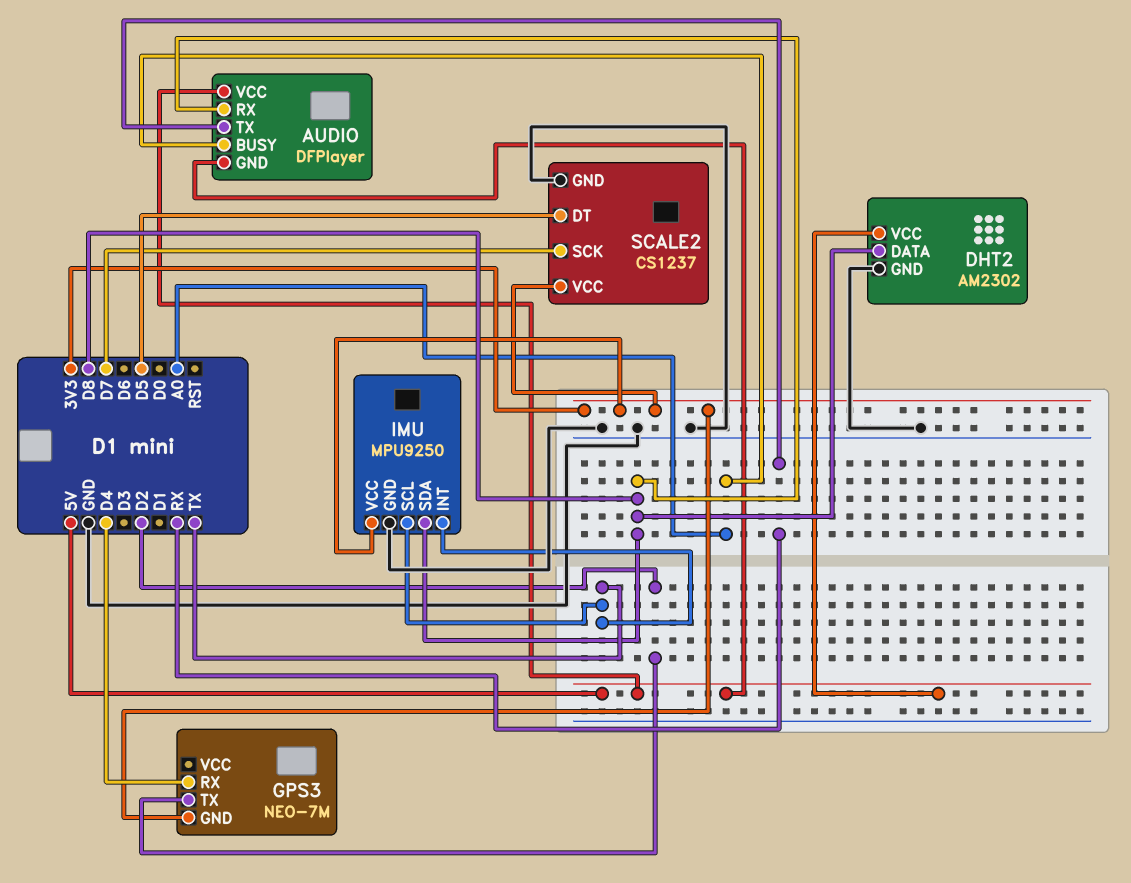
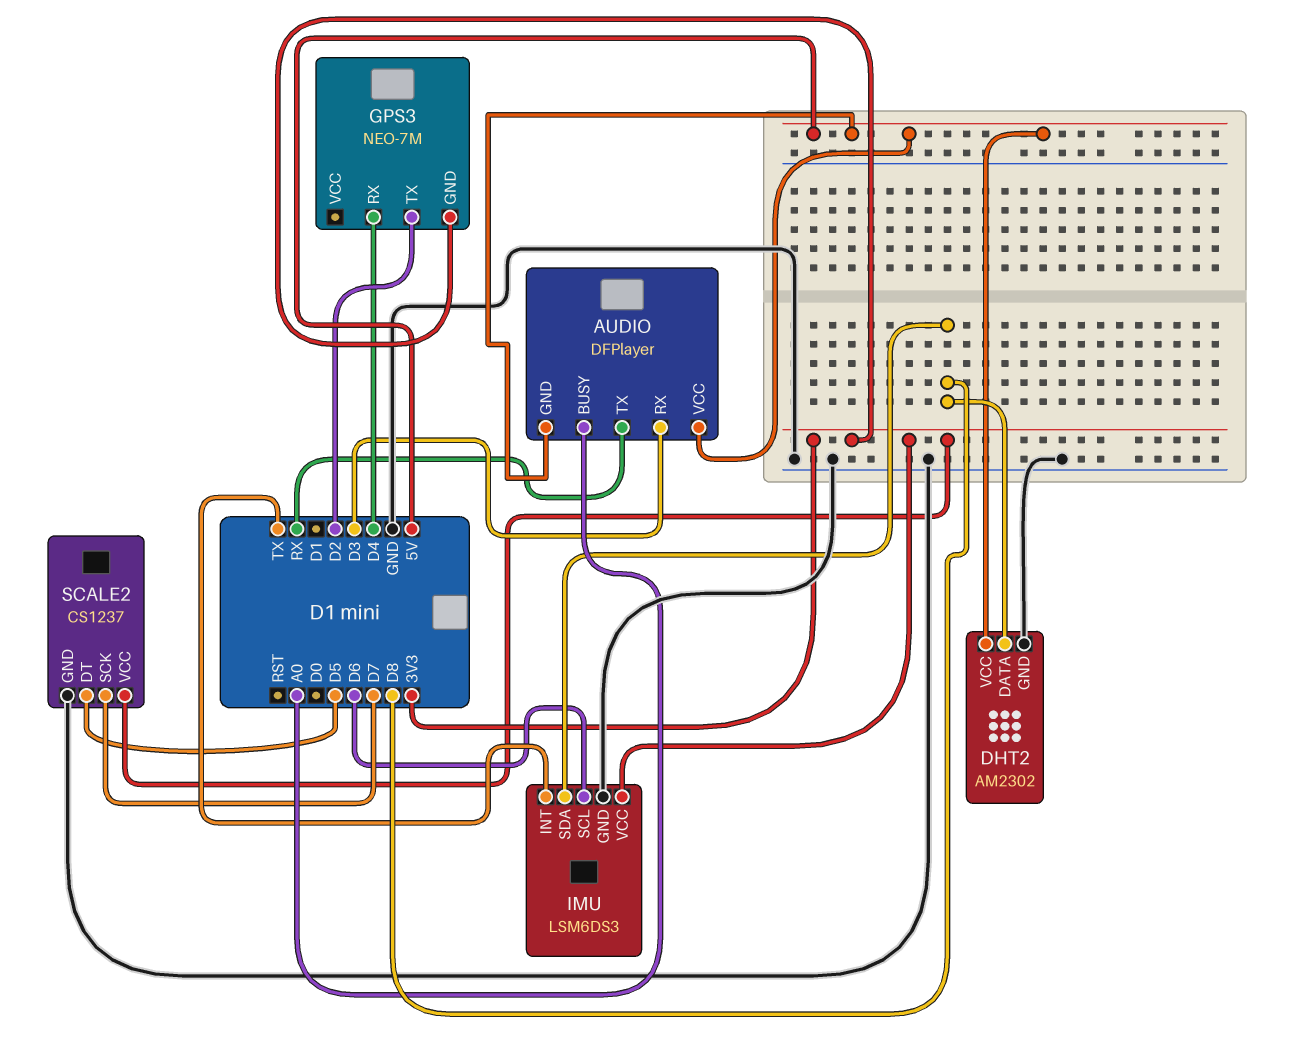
AUDIO pin RX: D8 -> D3
IMU: MPU9250 -> LSM6DS3
IMU pin SCL: TX -> D6

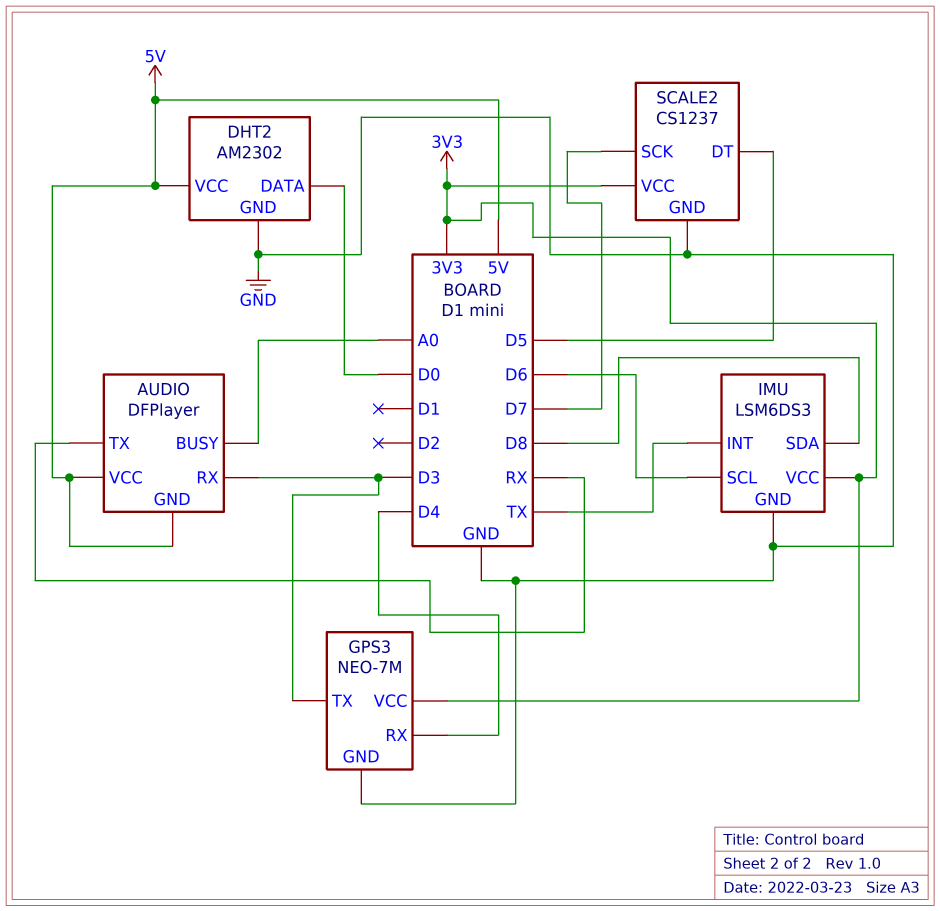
DHT2 pin DATA: D8 -> D0
GPS3 pin GND: 3V3 -> GND
GPS3 pin TX: D2 -> D3
GPS3 pin VCC: none -> 3V3

